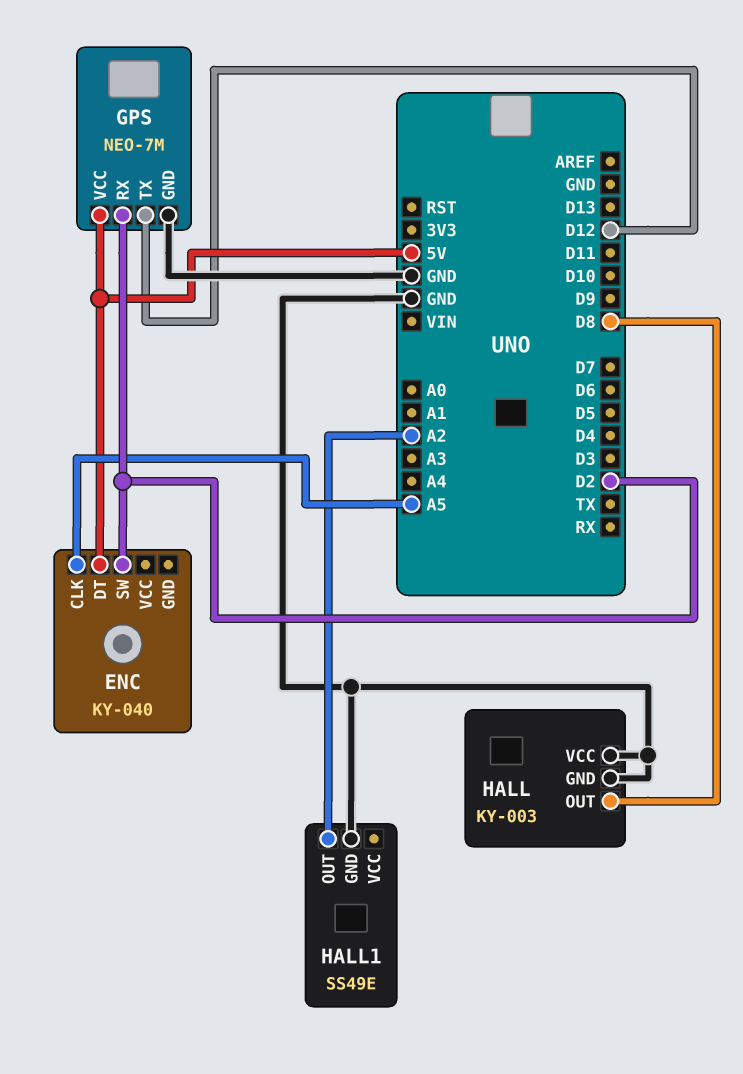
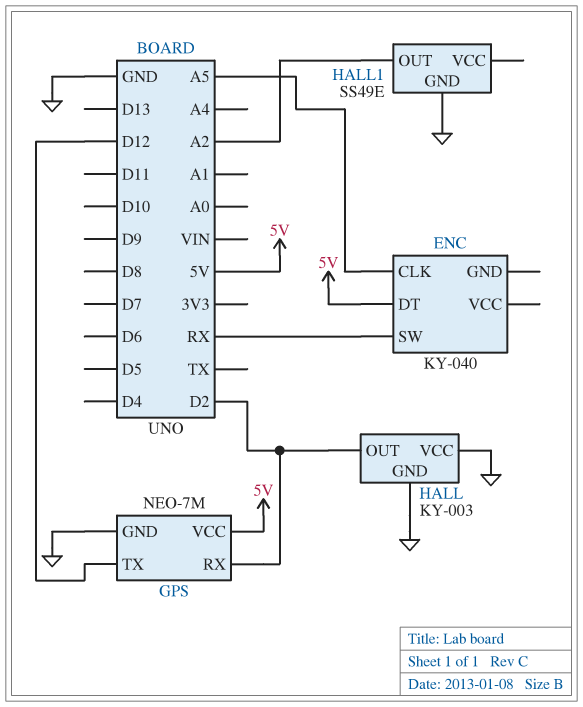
ENC pin SW: D2 -> RX
HALL pin OUT: D8 -> D2

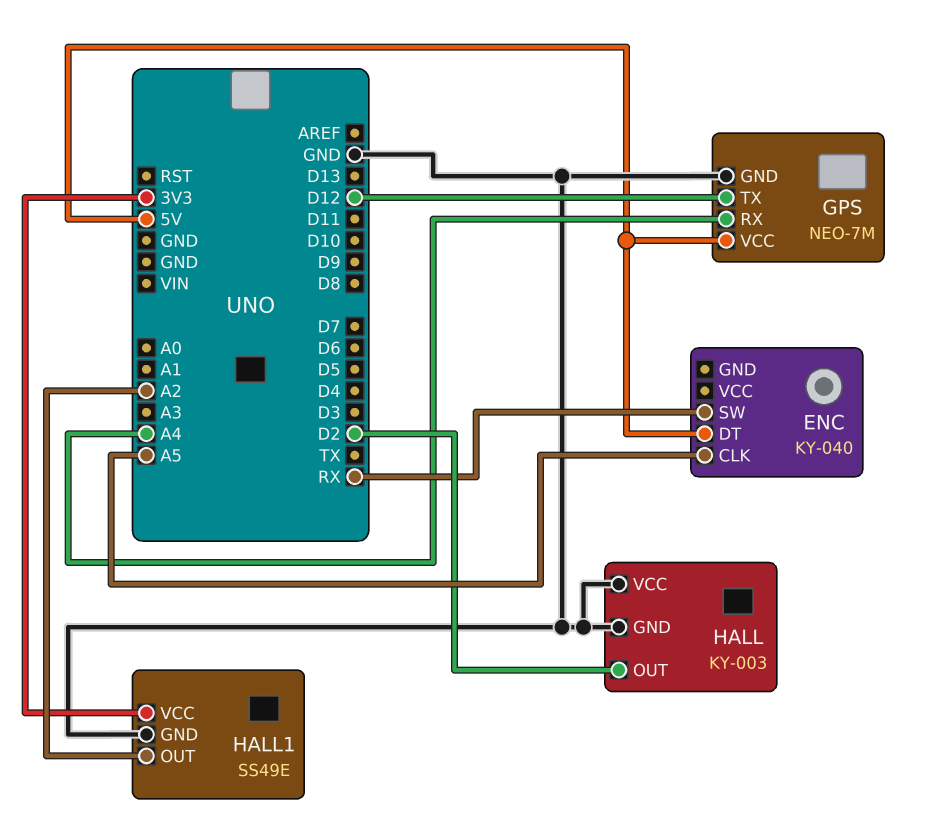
GPS pin RX: D2 -> A4
HALL1 pin VCC: none -> 3V3

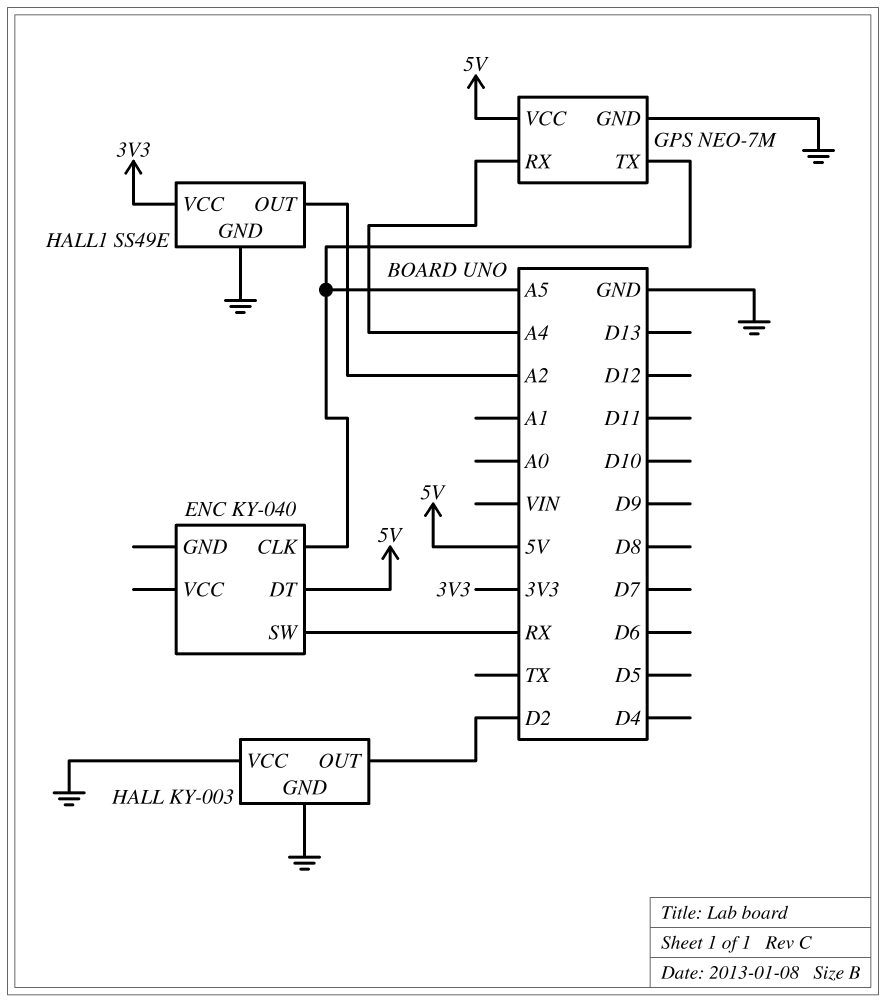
GPS pin TX: D12 -> A5

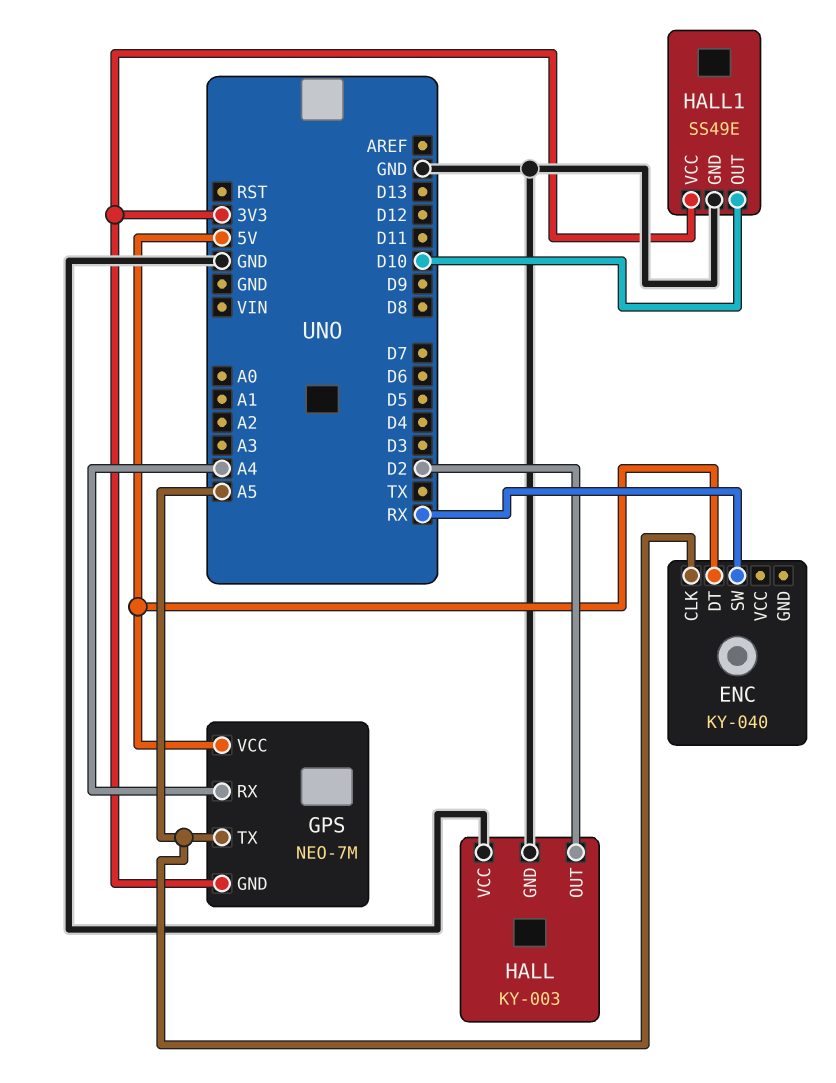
GPS pin GND: GND -> 3V3
HALL1 pin OUT: A2 -> D10

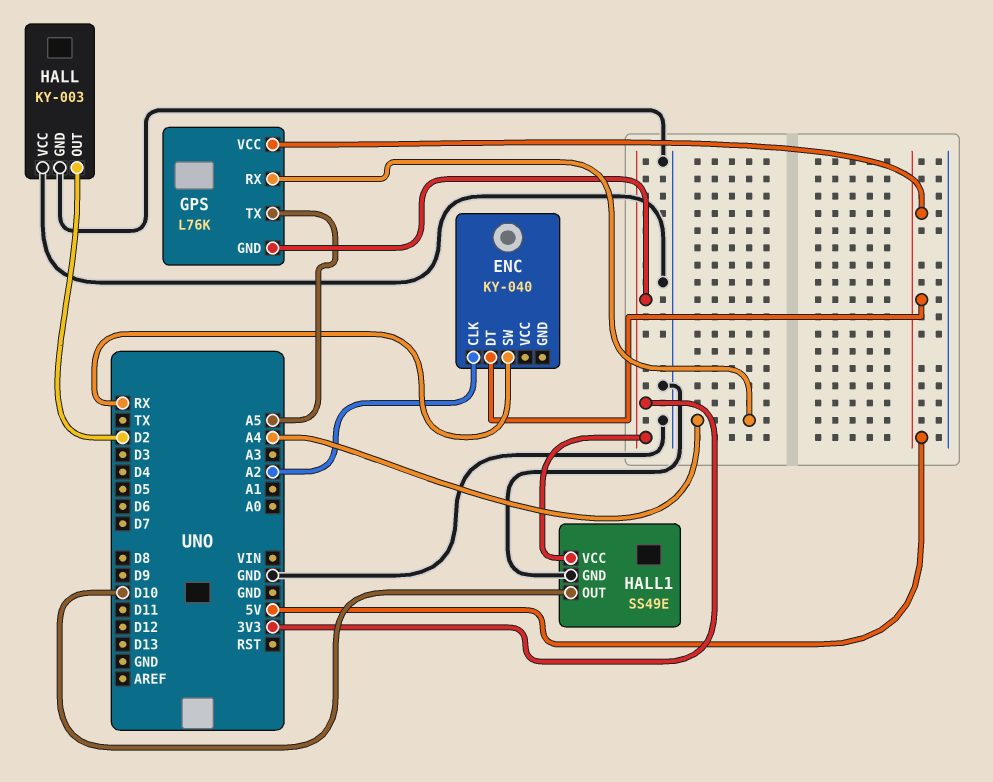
ENC pin CLK: A5 -> A2
GPS: NEO-7M -> L76K

